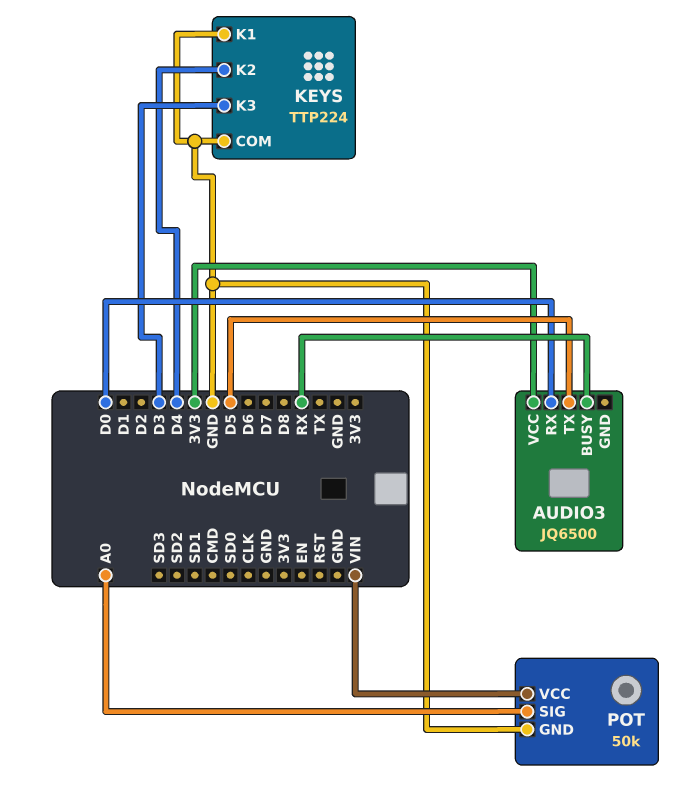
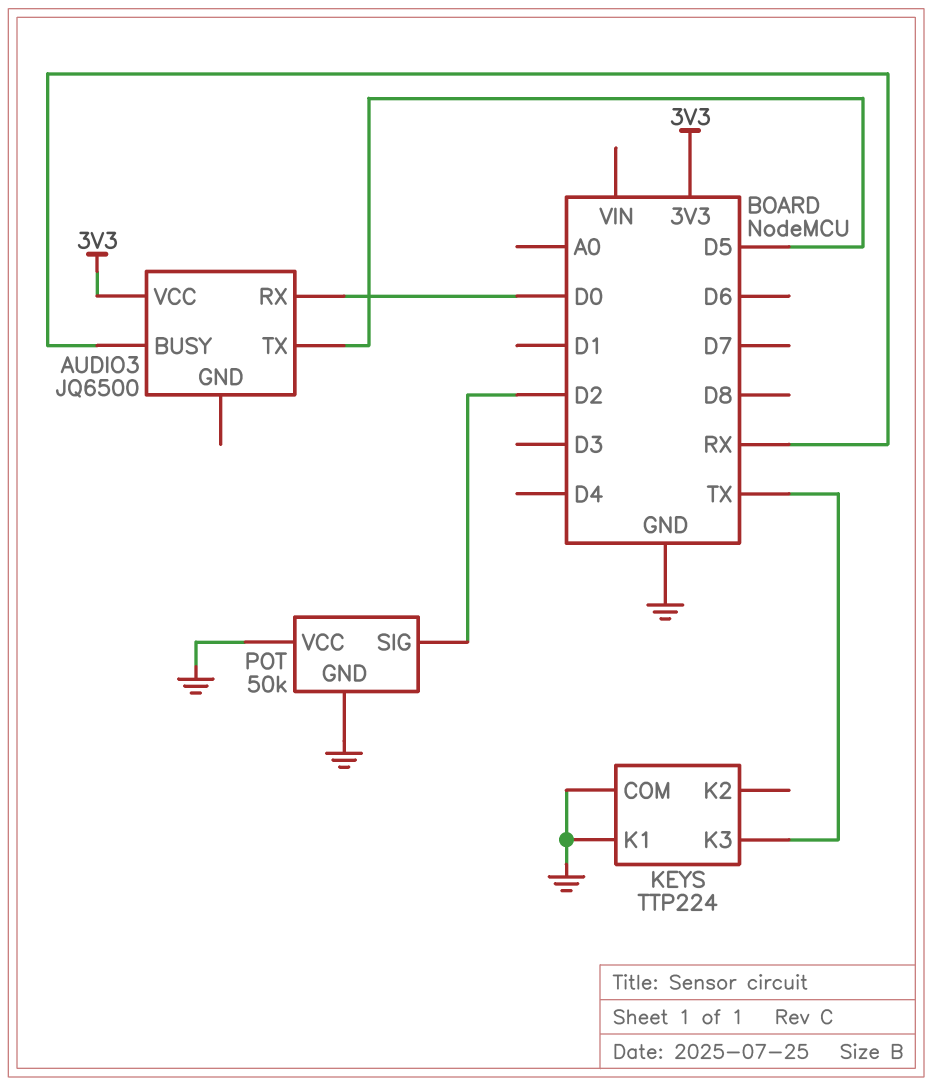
KEYS pin K2: D4 -> none
KEYS pin K3: D3 -> TX
POT pin SIG: A0 -> D2
POT pin VCC: VIN -> GND

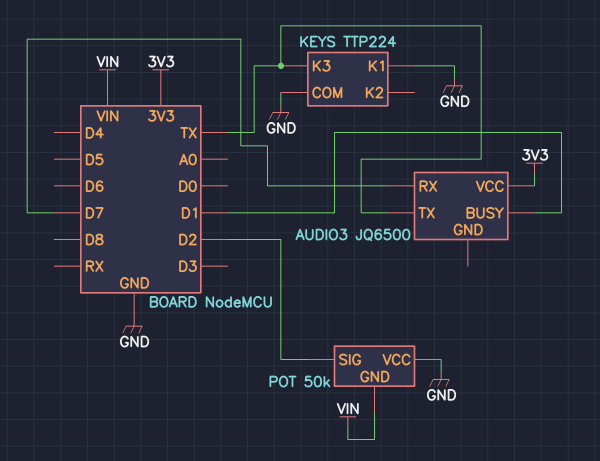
AUDIO3 pin BUSY: RX -> D1
AUDIO3 pin RX: D0 -> D7
AUDIO3 pin TX: D5 -> TX
POT pin GND: GND -> VIN

